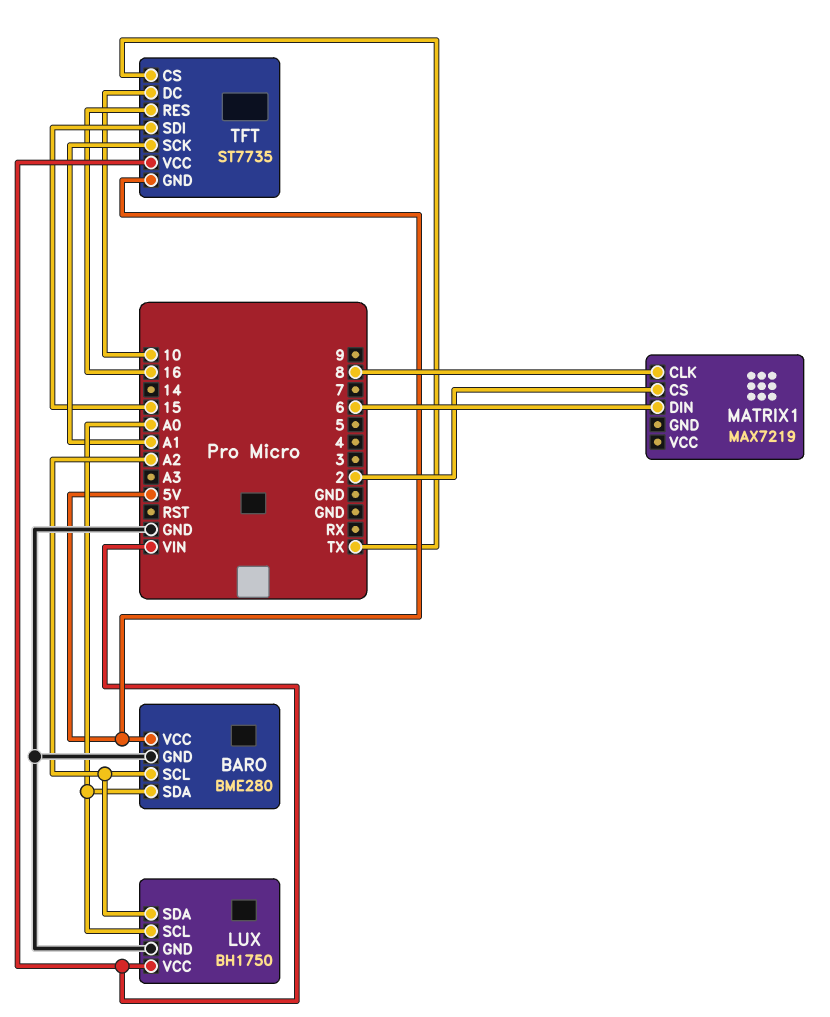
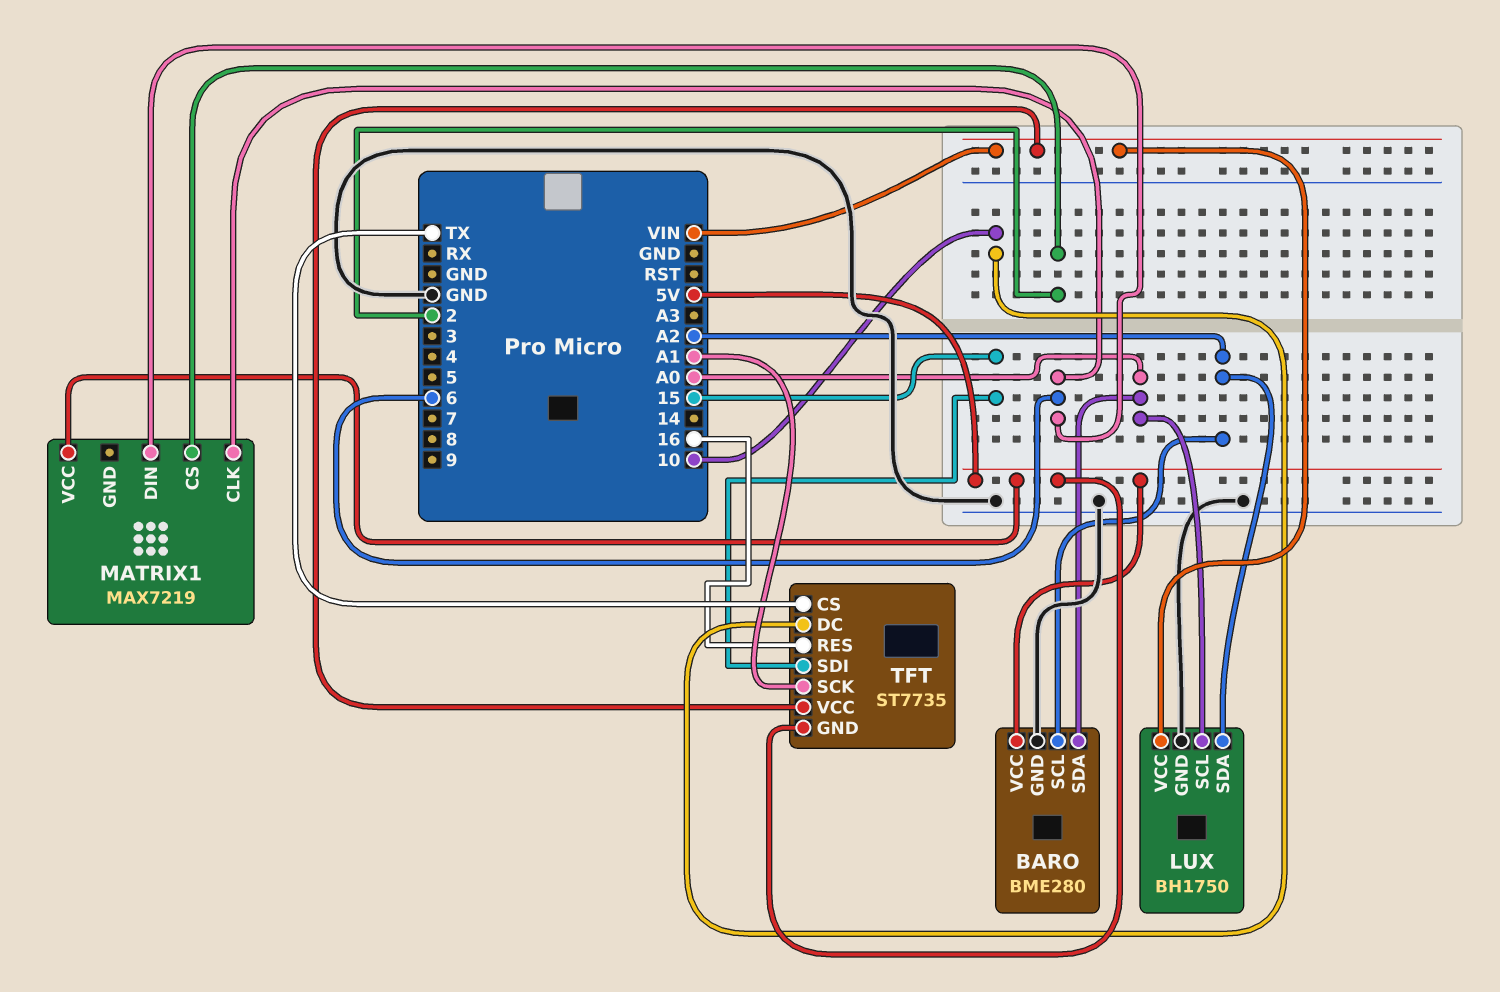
MATRIX1 pin CLK: 8 -> 6
MATRIX1 pin VCC: none -> 5V

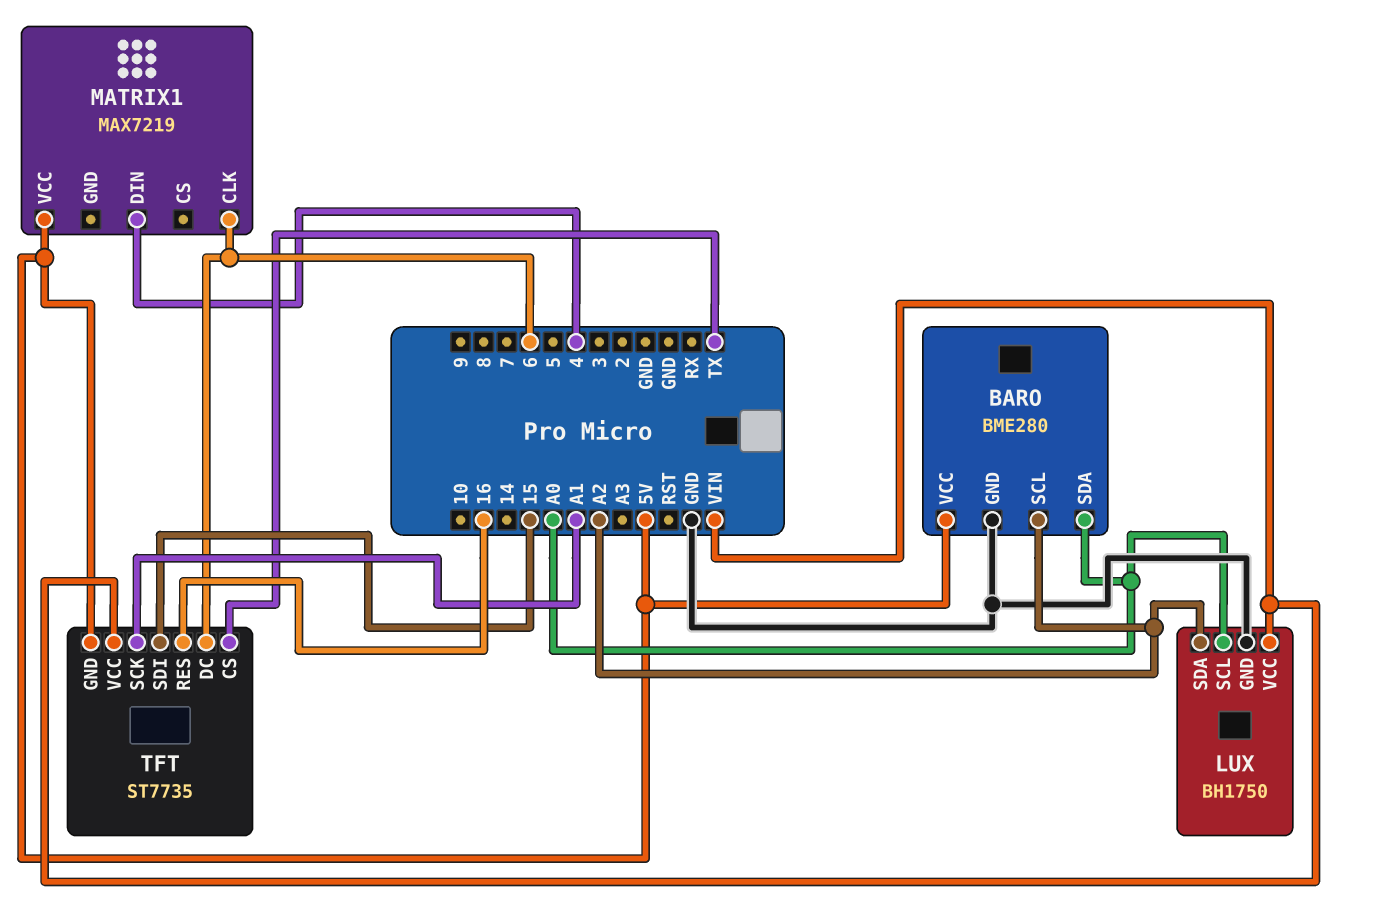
MATRIX1 pin CS: 2 -> none
MATRIX1 pin DIN: 6 -> 4
TFT pin DC: 10 -> 6

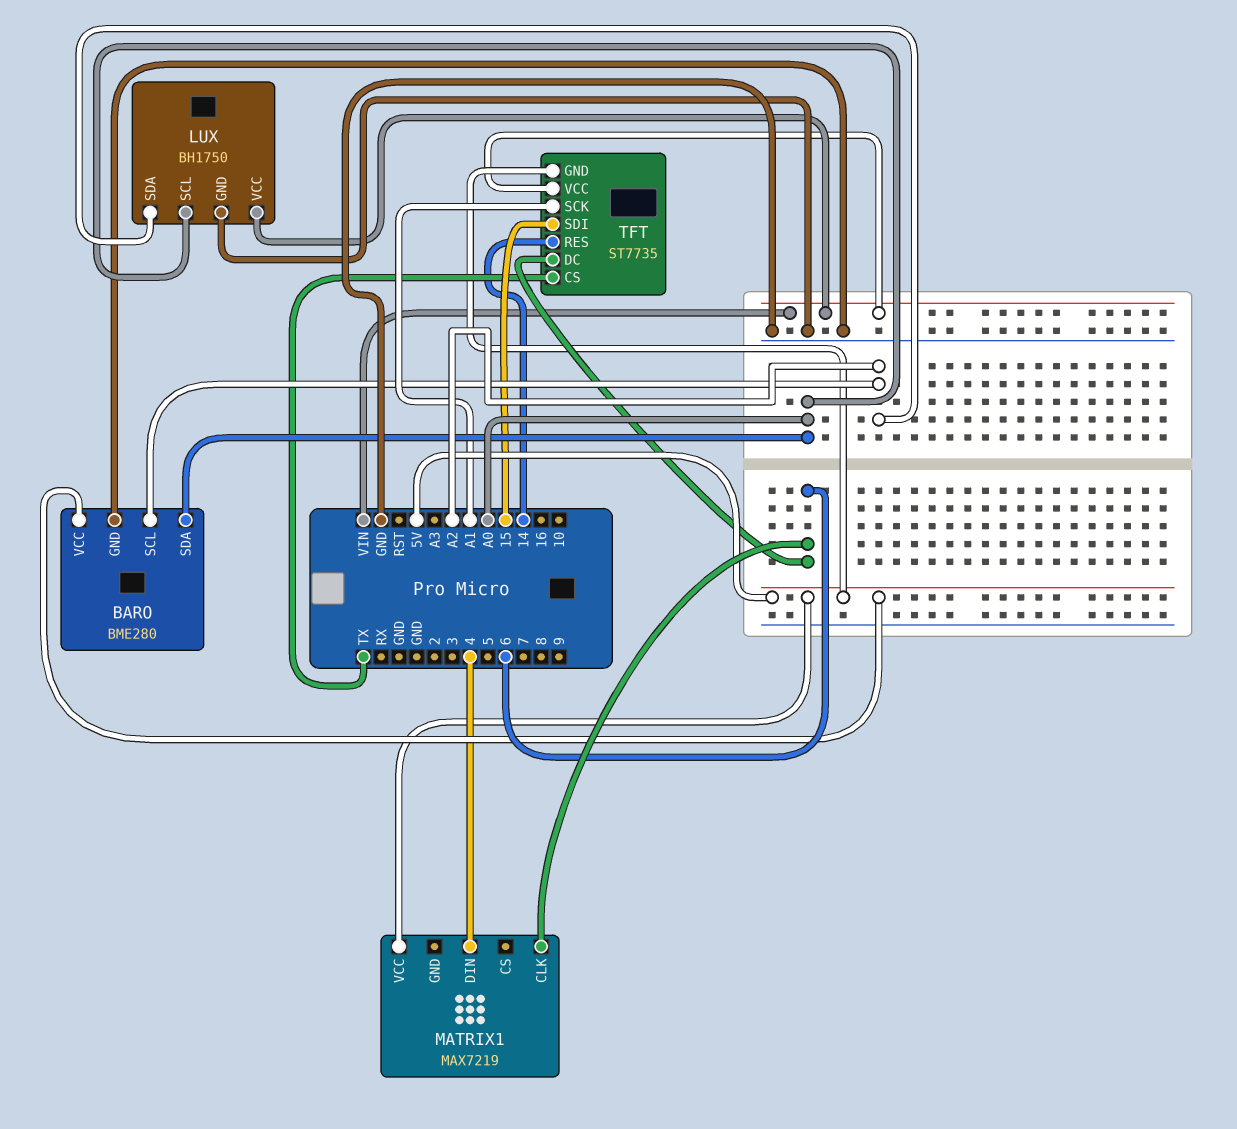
TFT pin RES: 16 -> 14

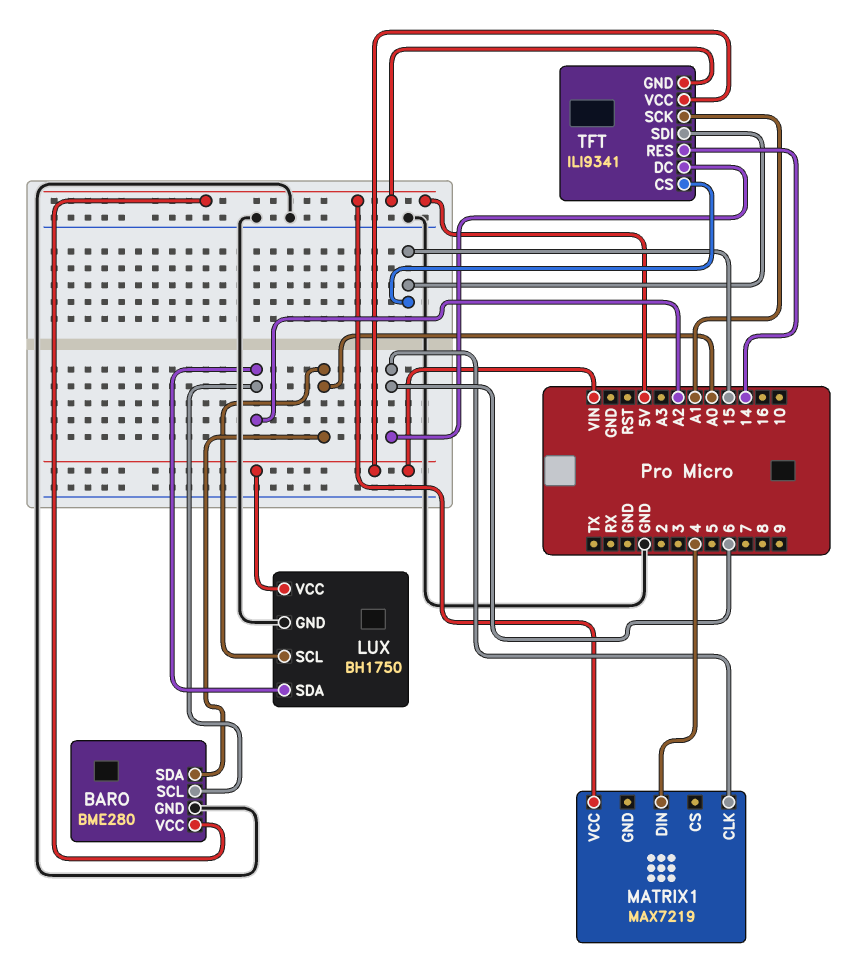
TFT: ST7735 -> ILI9341
TFT pin CS: TX -> 15

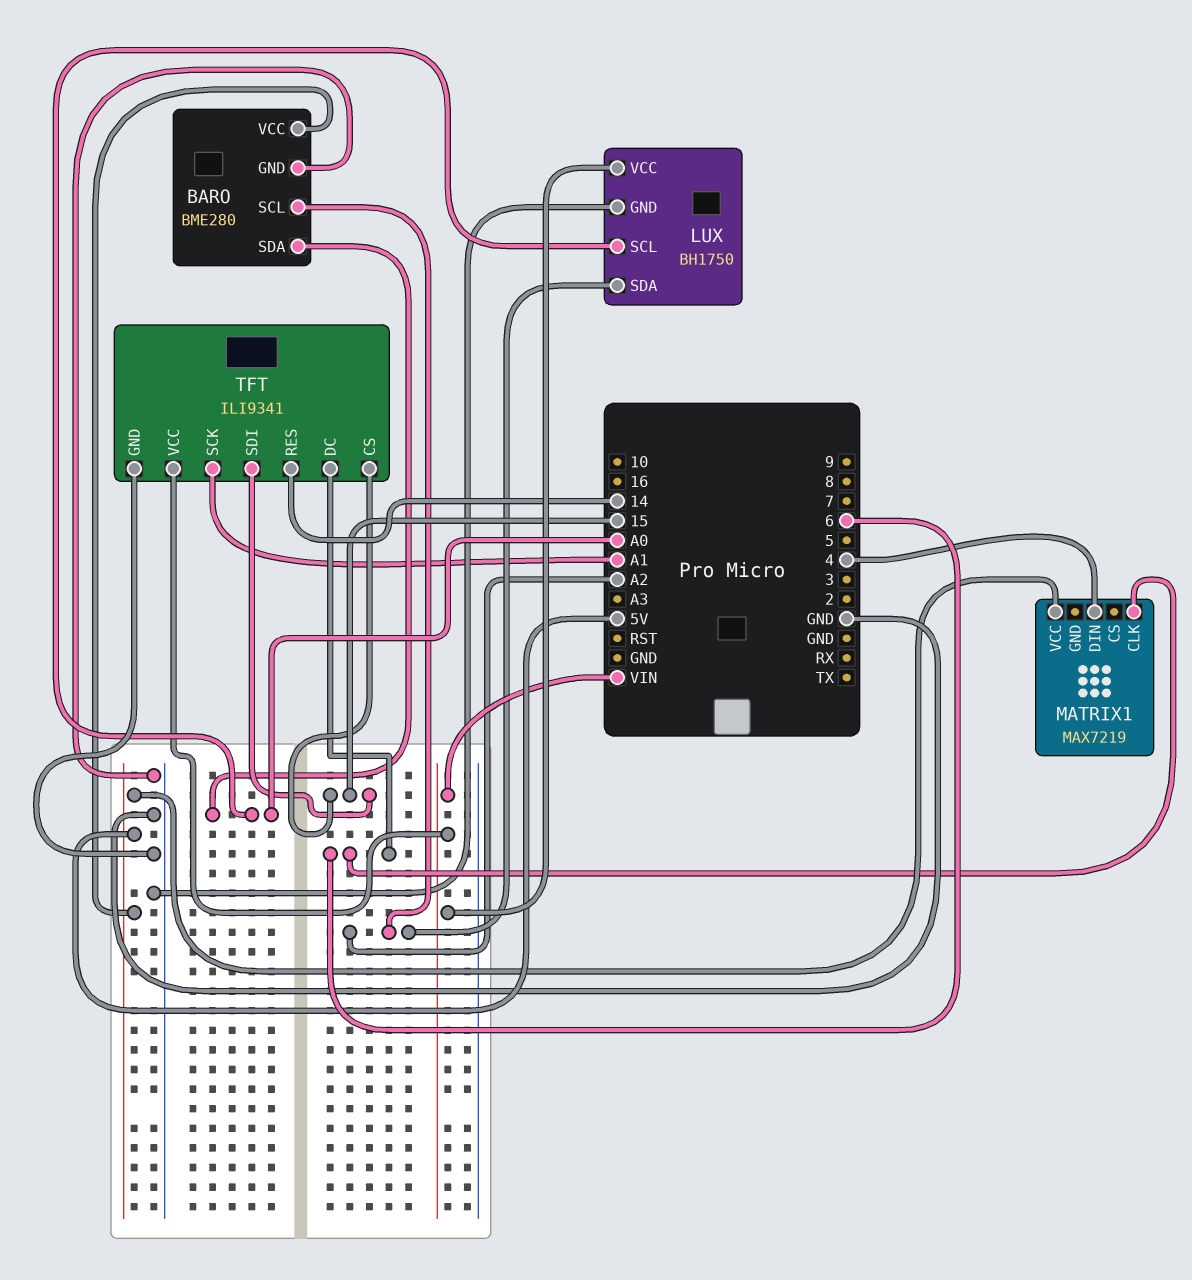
TFT pin GND: 5V -> GND

